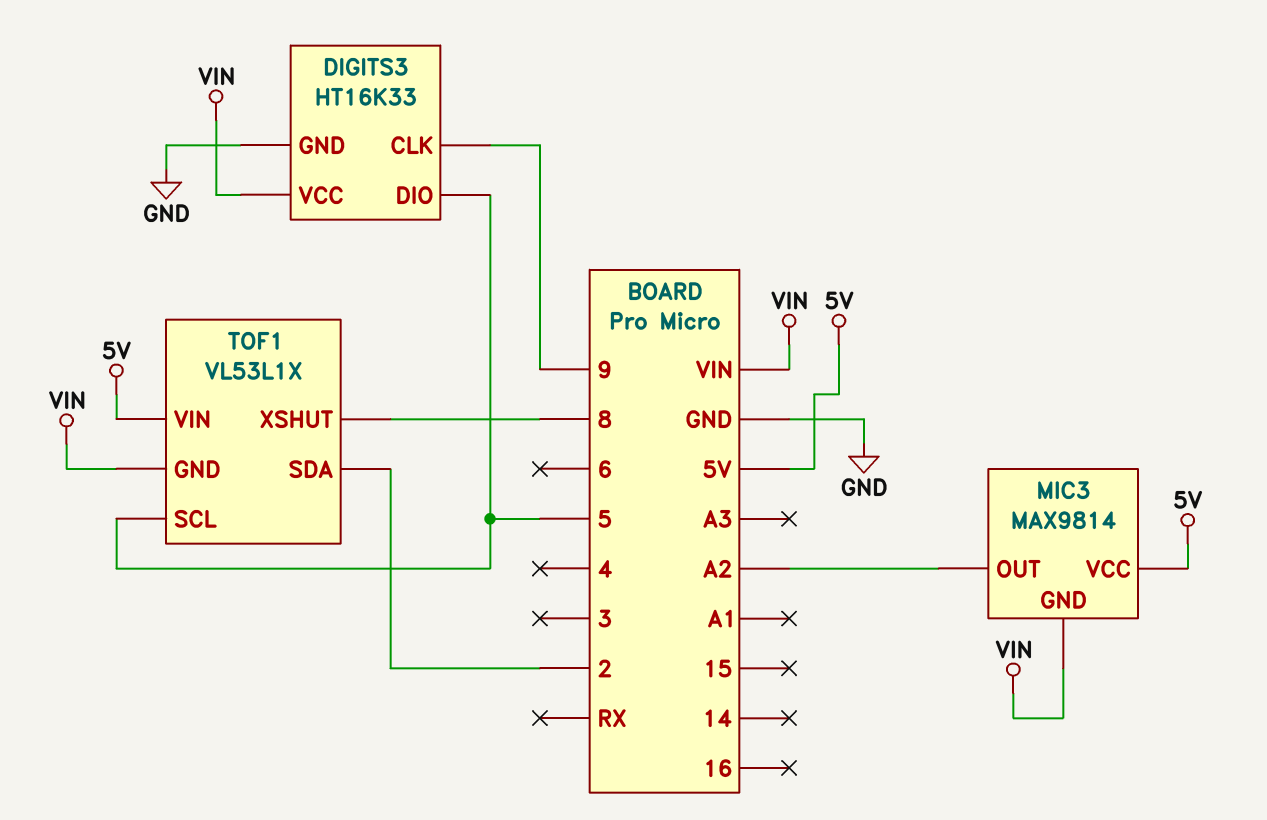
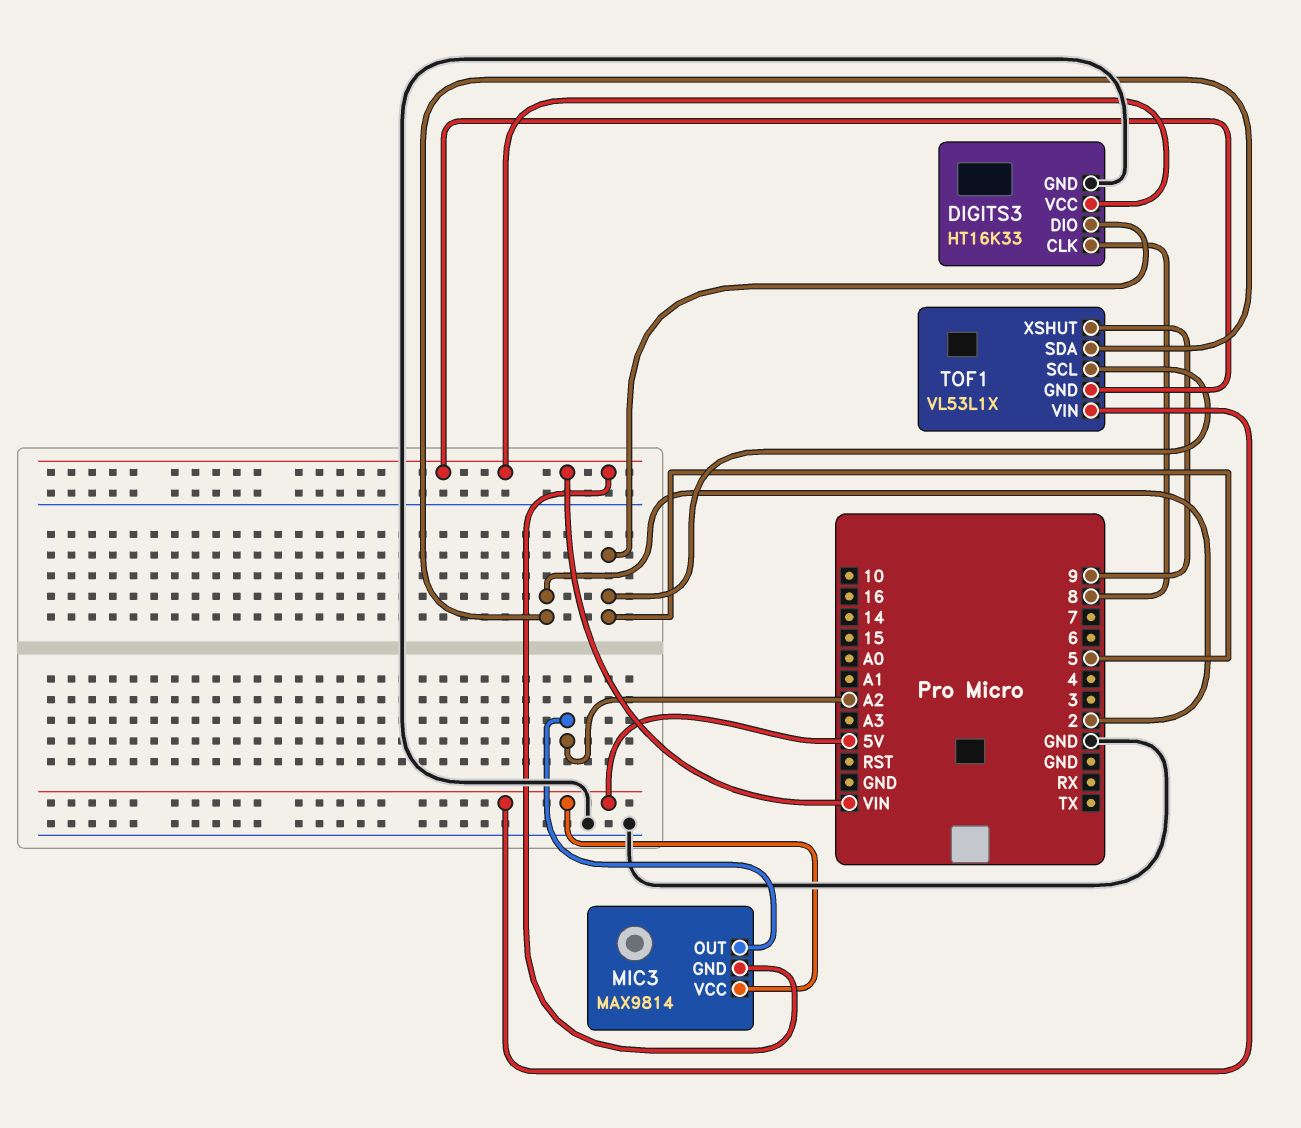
DIGITS3 pin CLK: 9 -> 8
TOF1 pin XSHUT: 8 -> 9

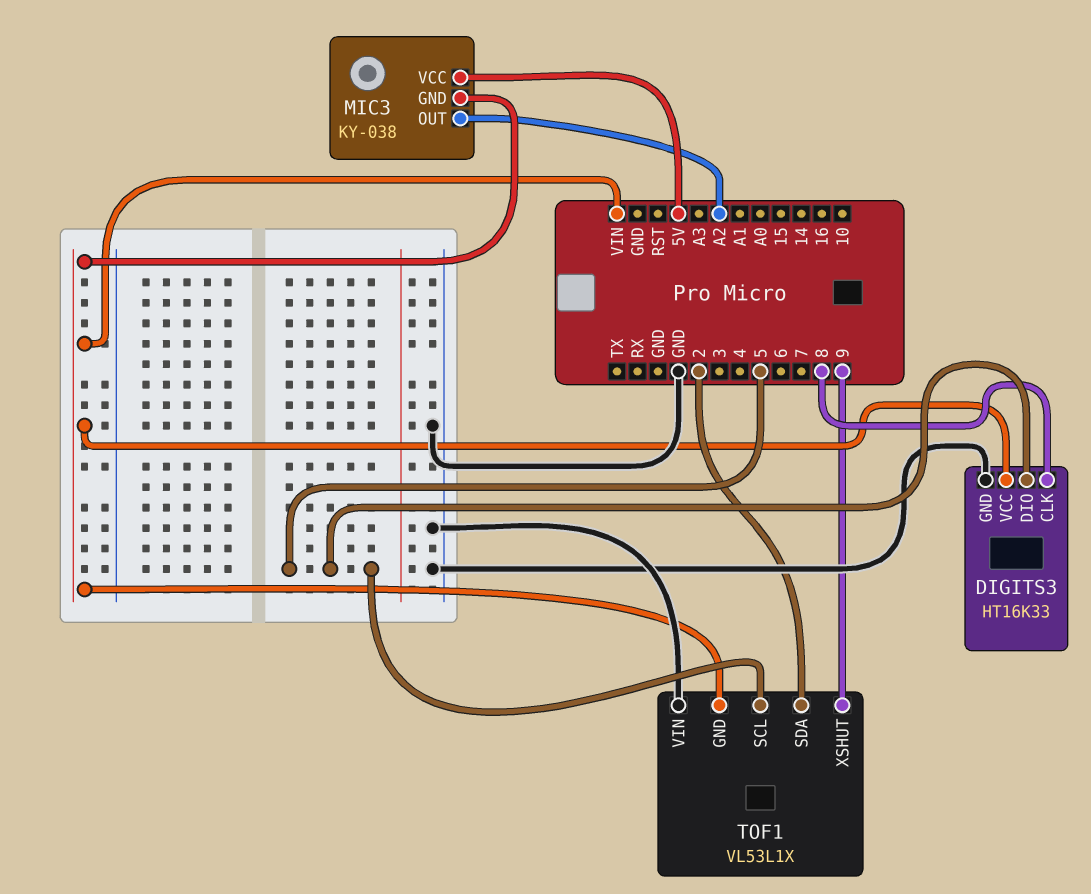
MIC3: MAX9814 -> KY-038
TOF1 pin VIN: 5V -> GND

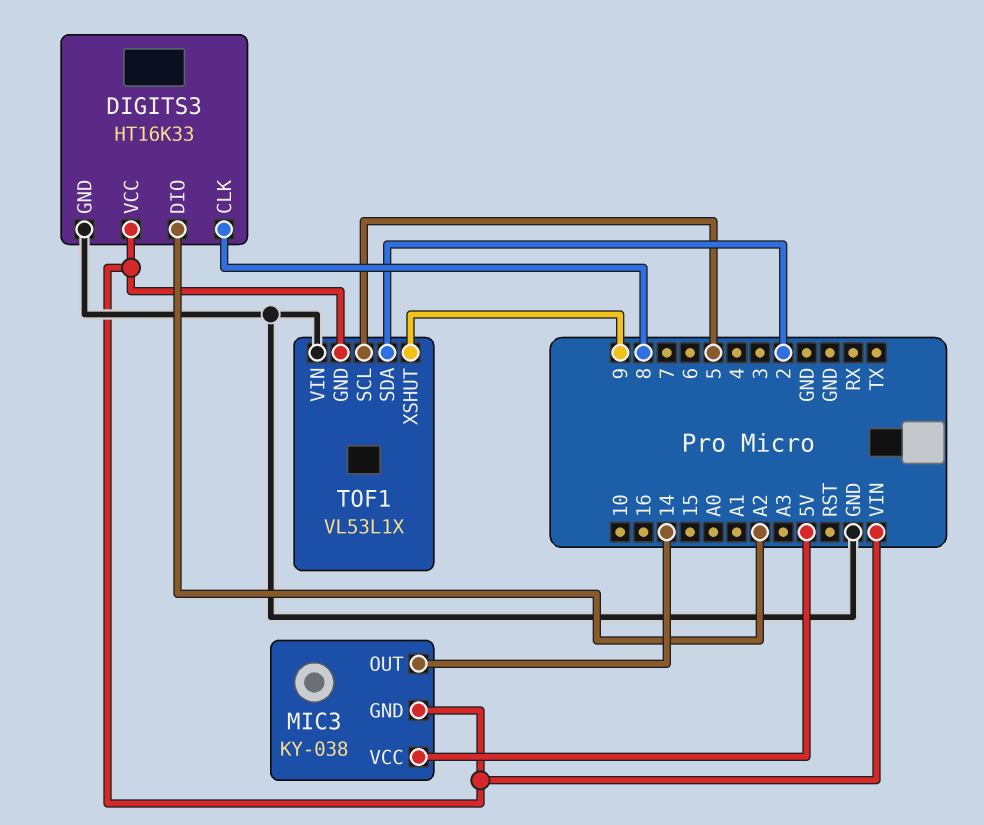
DIGITS3 pin DIO: 5 -> A2
MIC3 pin OUT: A2 -> 14

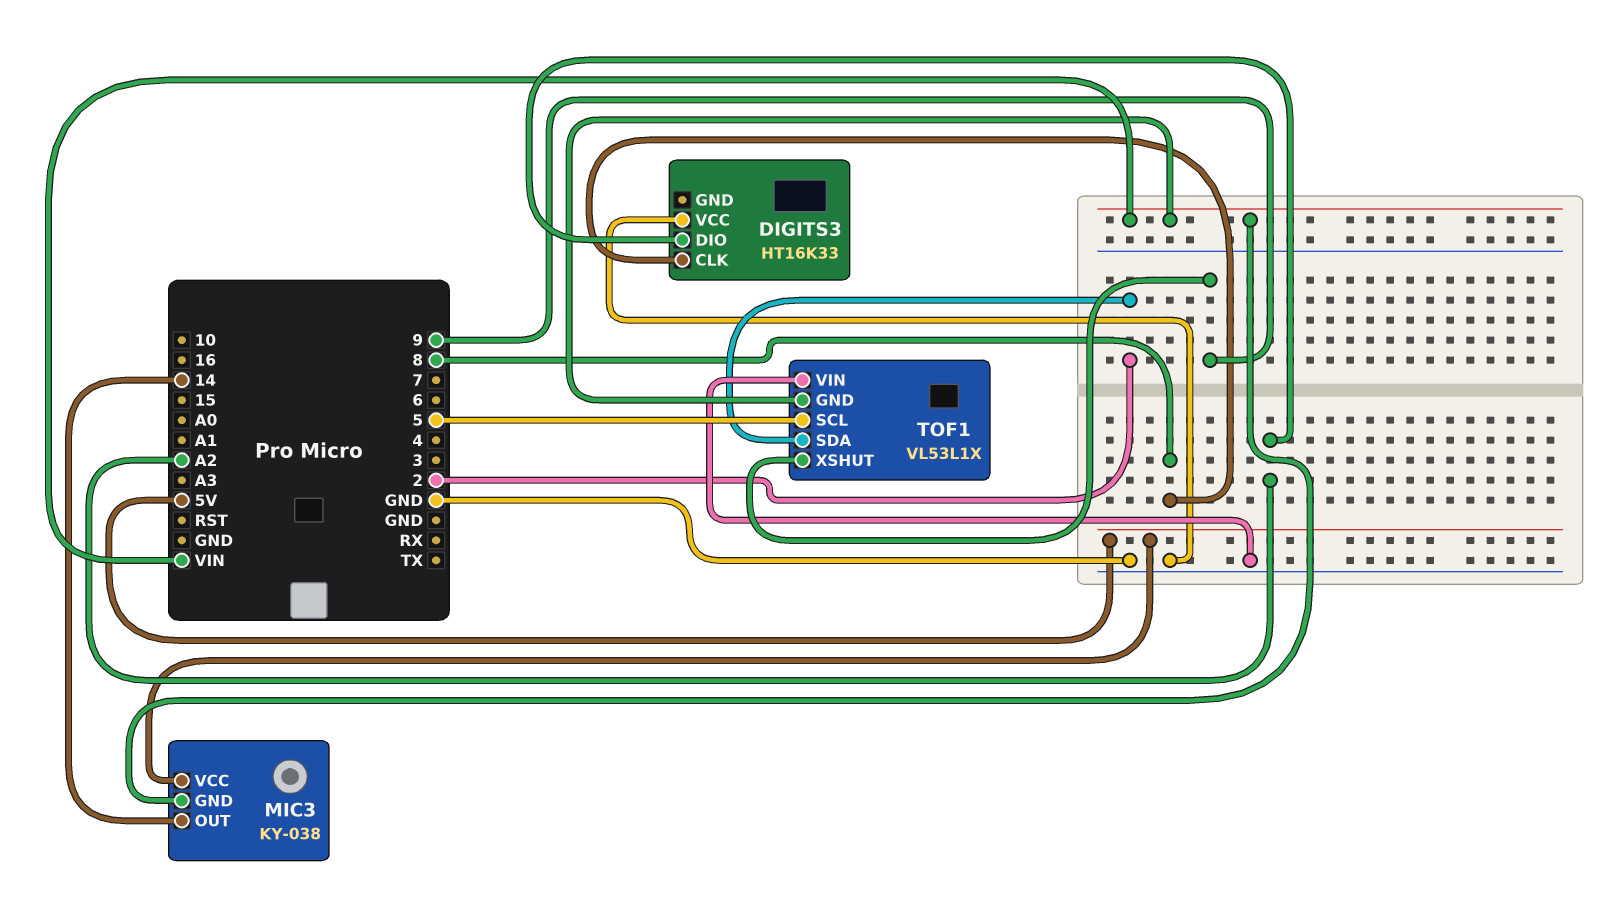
DIGITS3 pin GND: GND -> none
DIGITS3 pin VCC: VIN -> GND

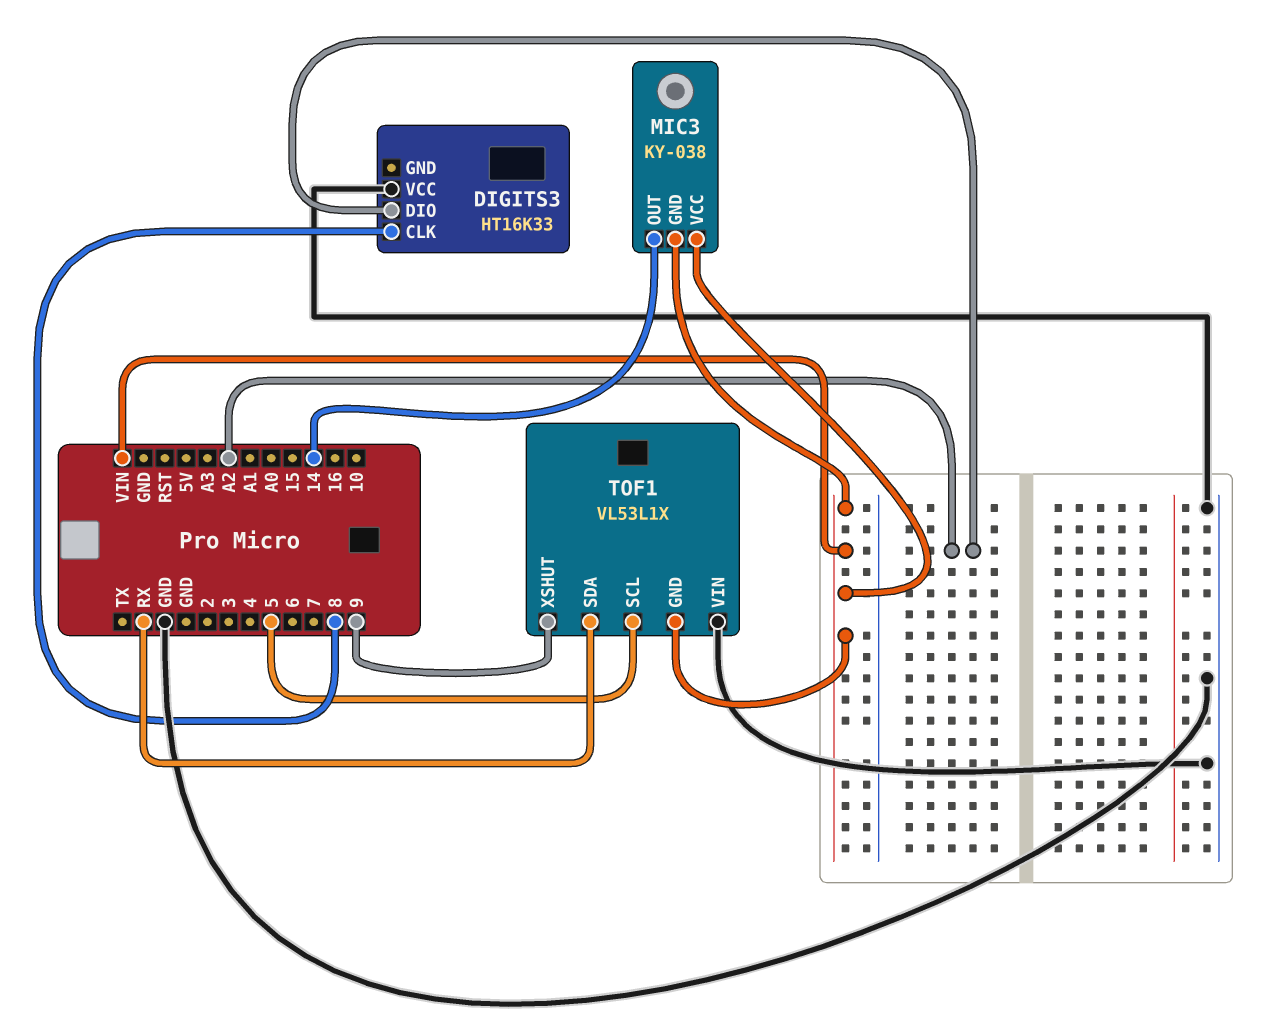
MIC3 pin VCC: 5V -> VIN
TOF1 pin SDA: 2 -> RX

